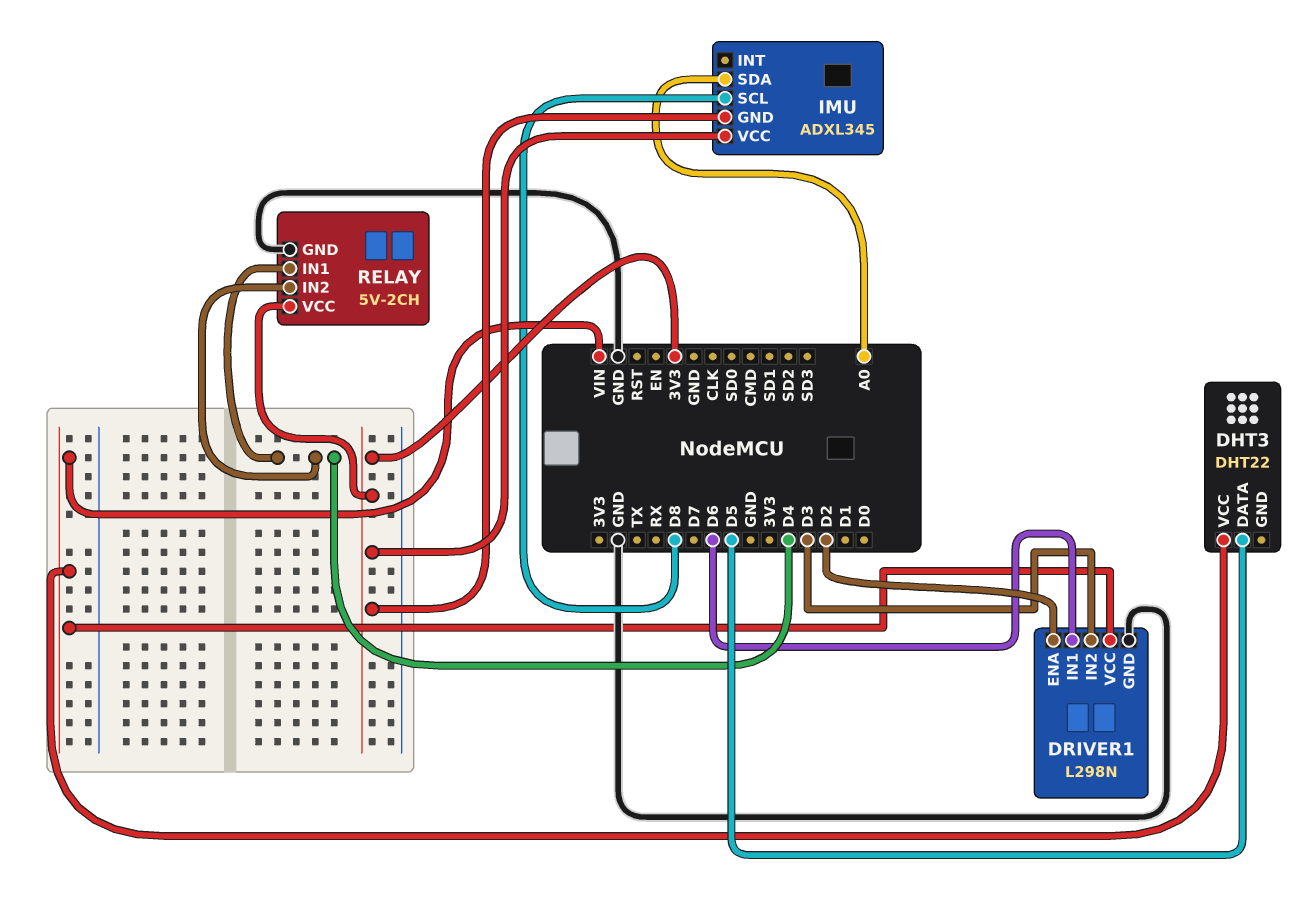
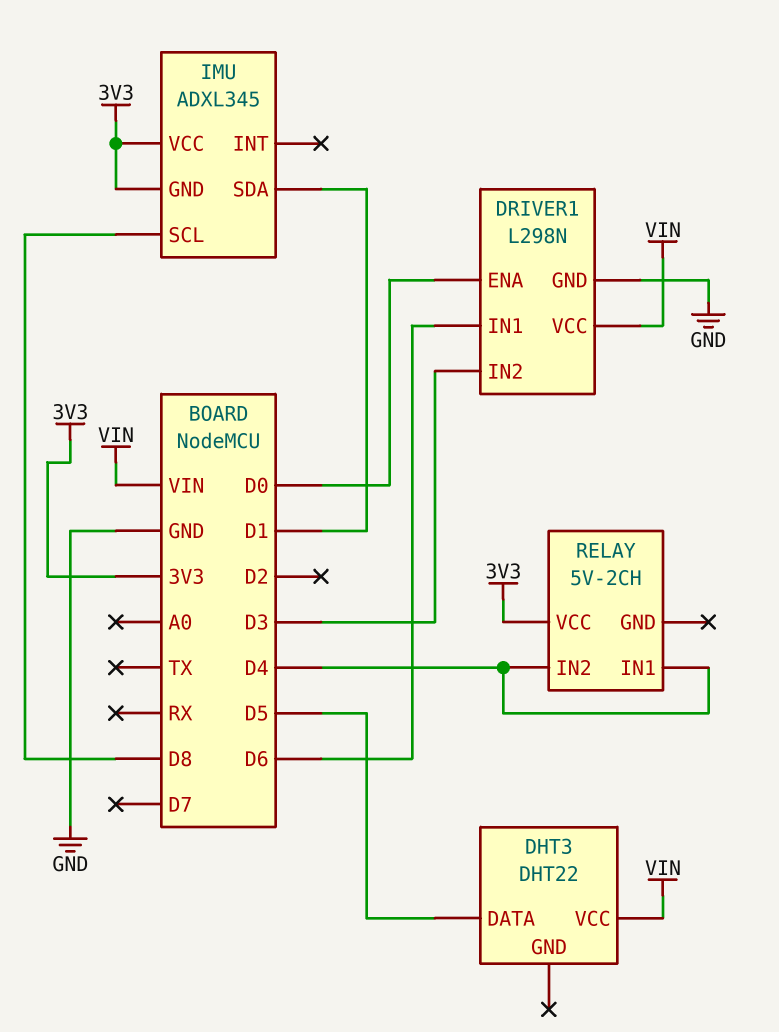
DRIVER1 pin ENA: D2 -> D0
IMU pin SDA: A0 -> D1
RELAY pin GND: GND -> none

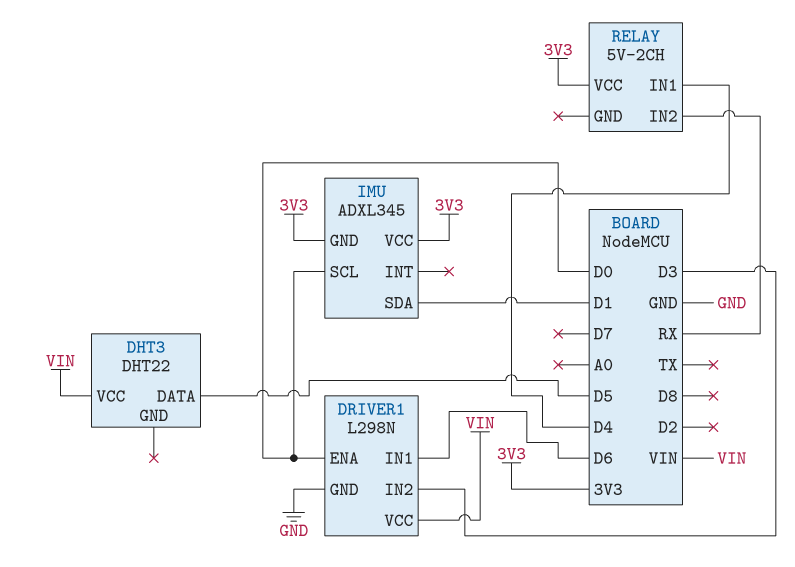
IMU pin SCL: D8 -> D0
RELAY pin IN2: D4 -> RX

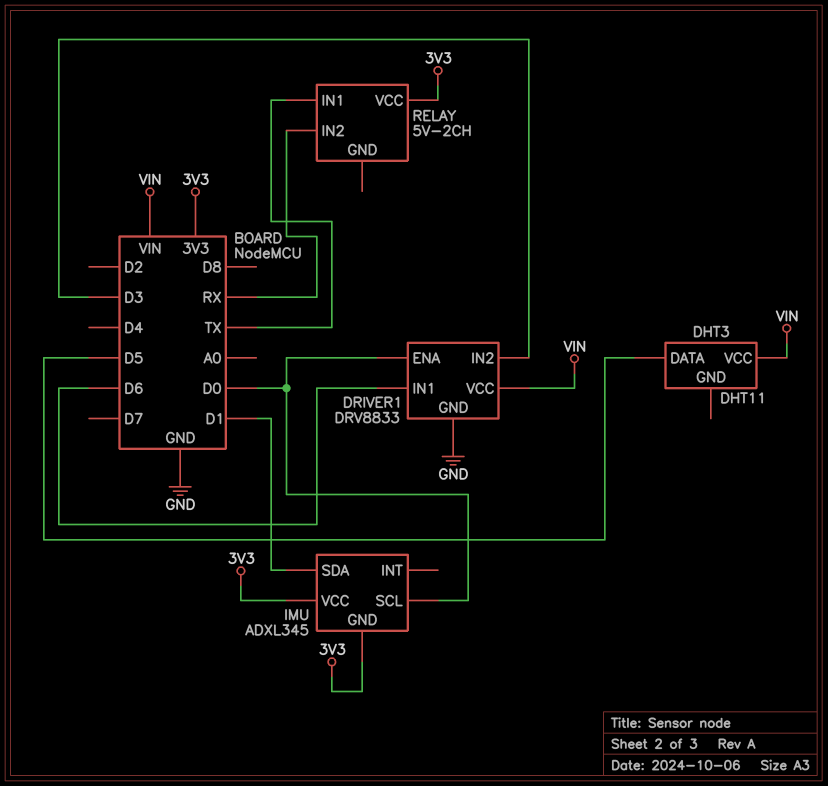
DHT3: DHT22 -> DHT11
DRIVER1: L298N -> DRV8833
RELAY pin IN1: D4 -> TX

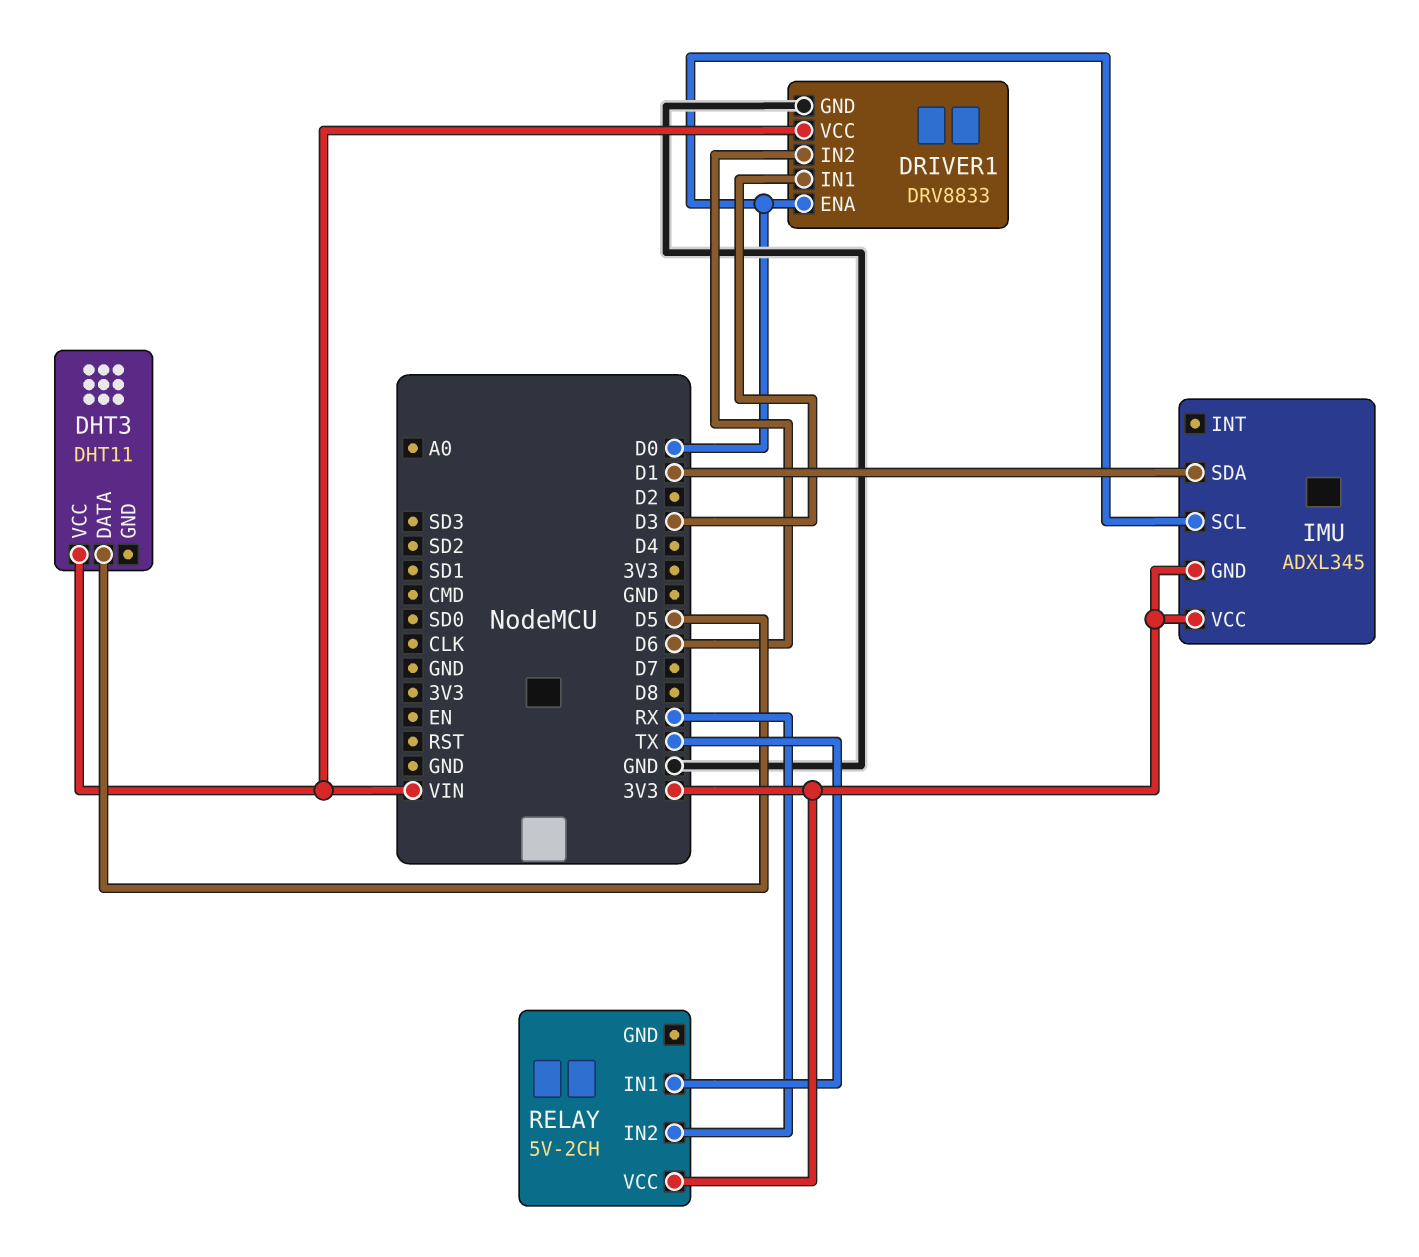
DRIVER1 pin IN1: D6 -> D3
DRIVER1 pin IN2: D3 -> D6

